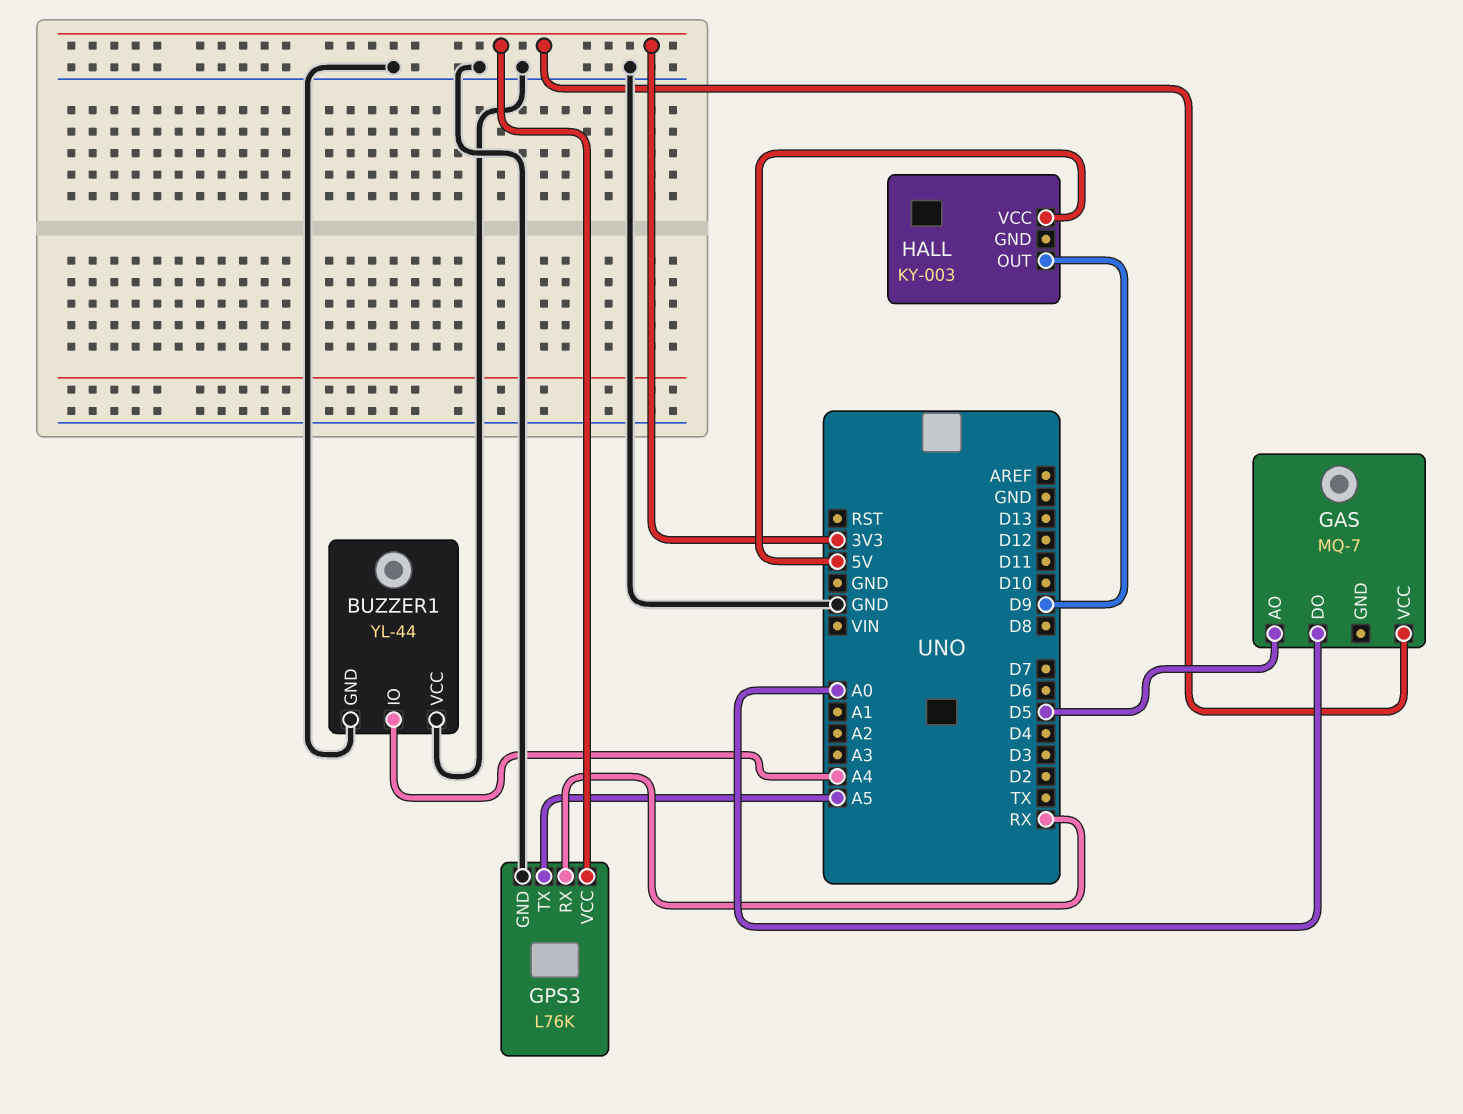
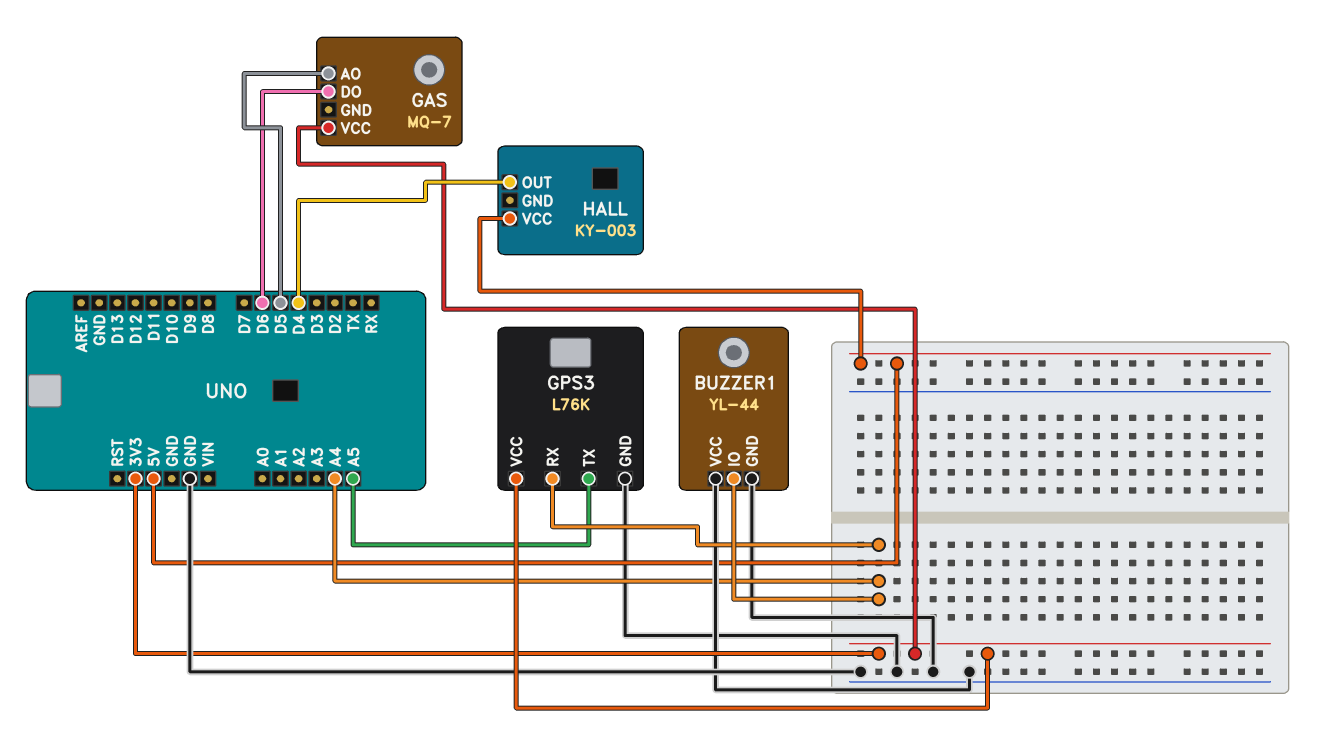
GAS pin DO: A0 -> D6
GPS3 pin RX: RX -> A4
HALL pin OUT: D9 -> D4

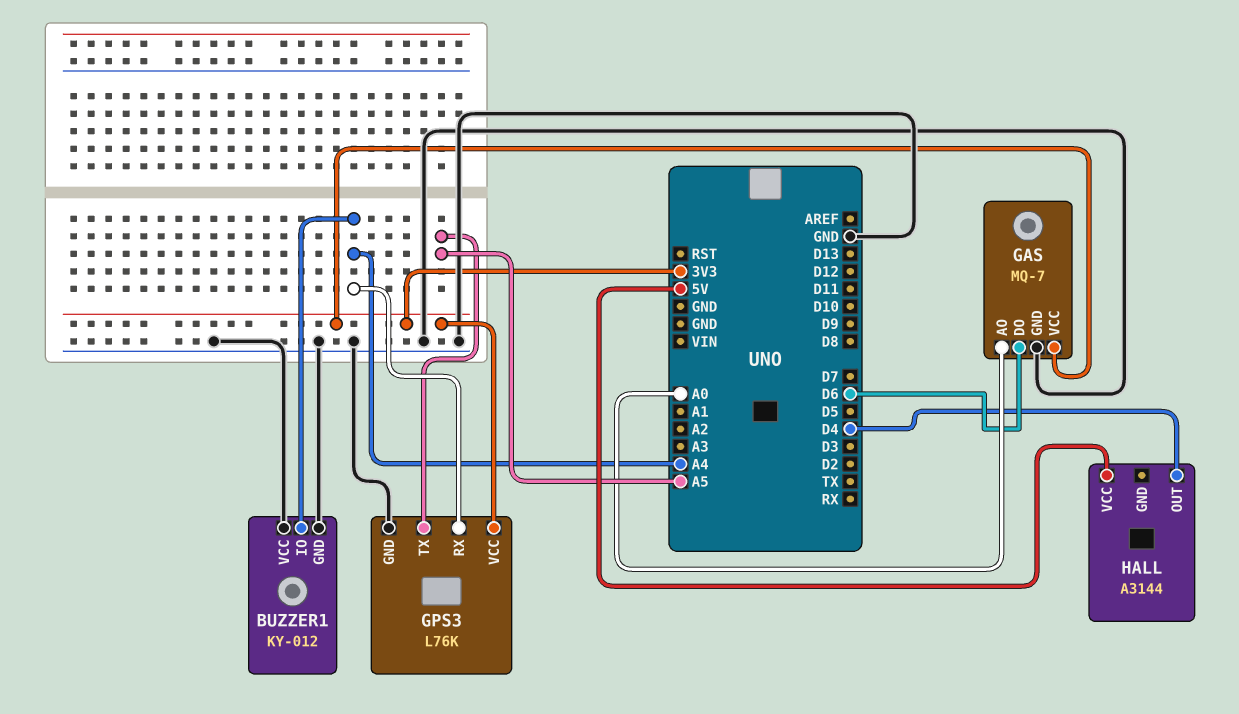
BUZZER1: YL-44 -> KY-012
GAS pin AO: D5 -> A0
GAS pin GND: none -> GND
HALL: KY-003 -> A3144

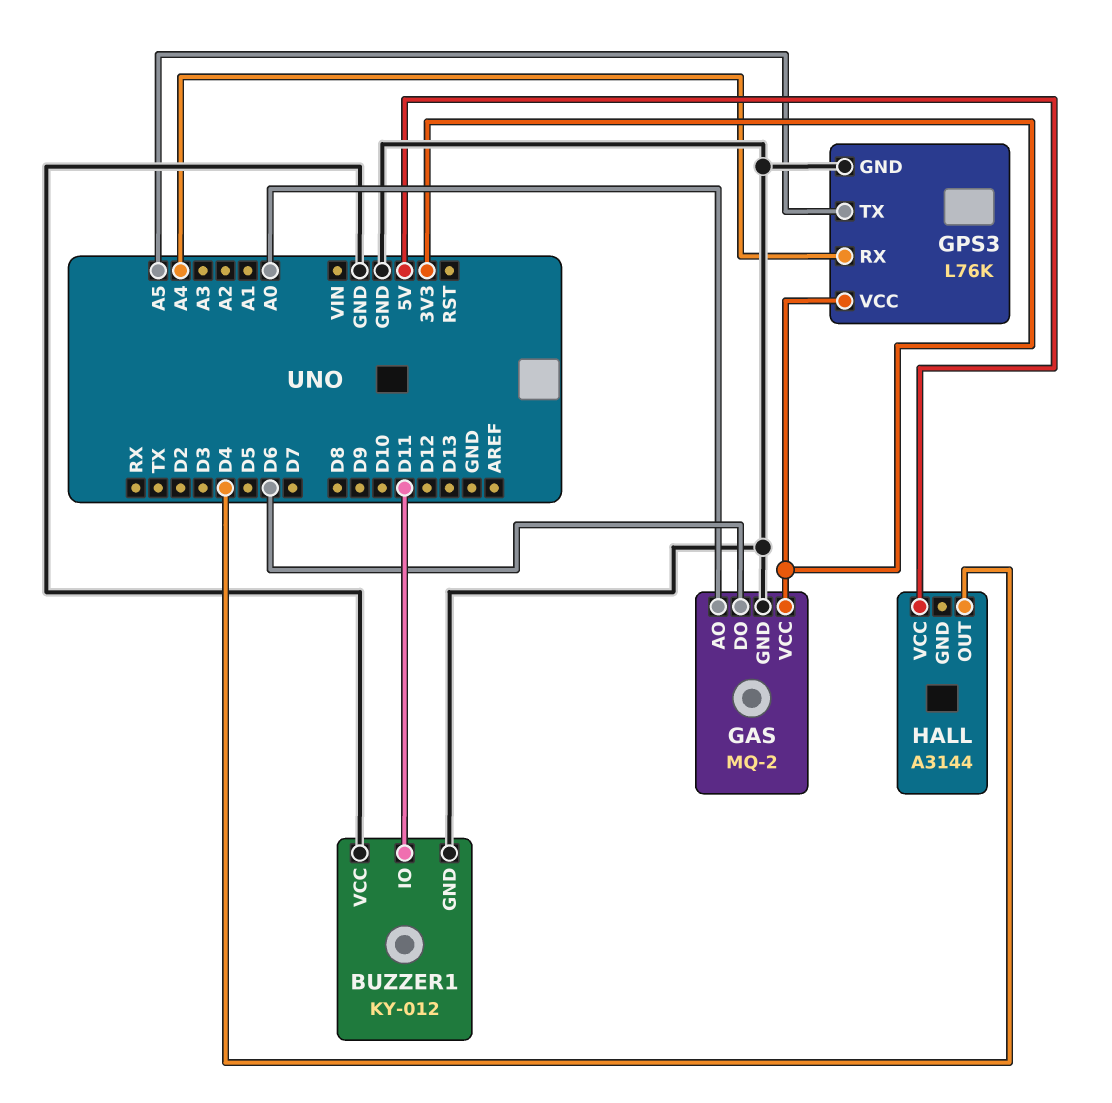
BUZZER1 pin IO: A4 -> D11
GAS: MQ-7 -> MQ-2

